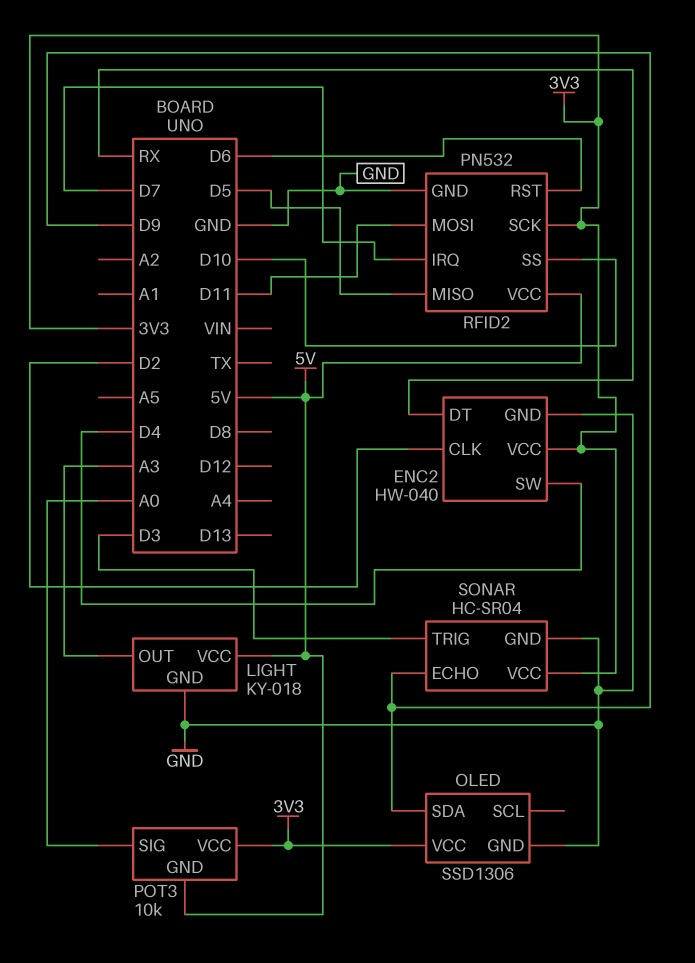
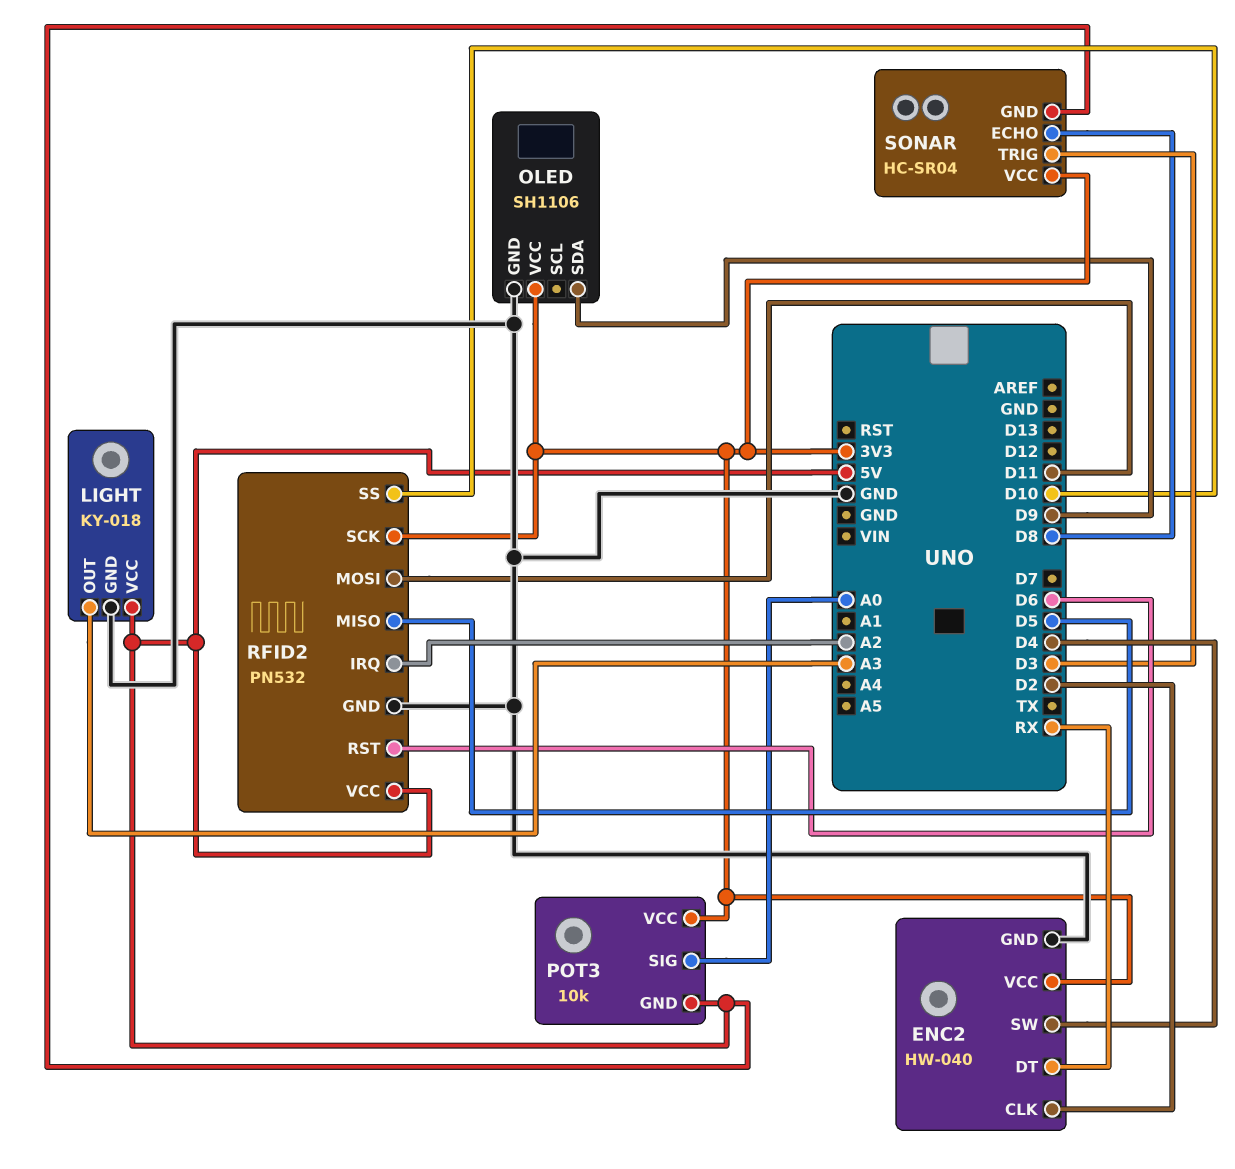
OLED: SSD1306 -> SH1106
RFID2 pin IRQ: D7 -> A2
SONAR pin ECHO: D9 -> D8
SONAR pin GND: GND -> 5V

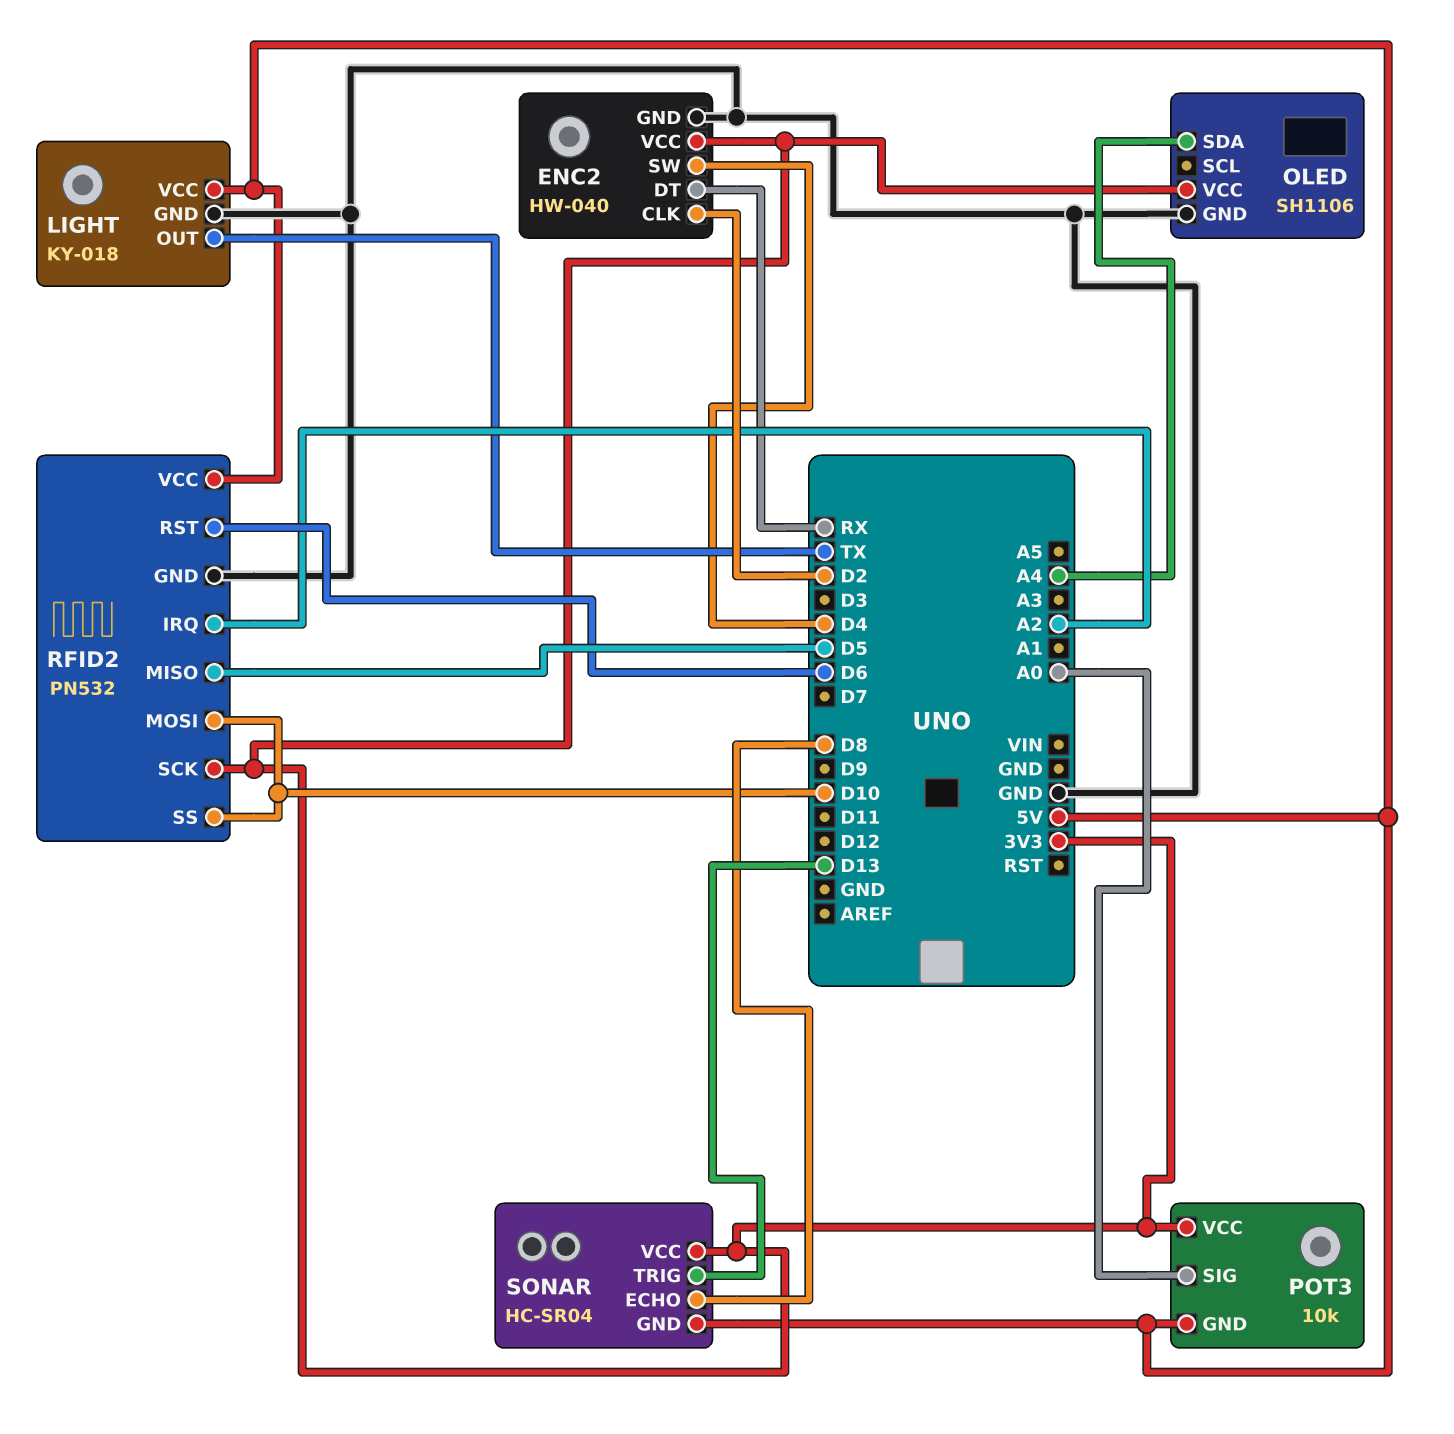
LIGHT pin OUT: A3 -> TX
OLED pin SDA: D9 -> A4
RFID2 pin MOSI: D11 -> D10
SONAR pin TRIG: D3 -> D13

